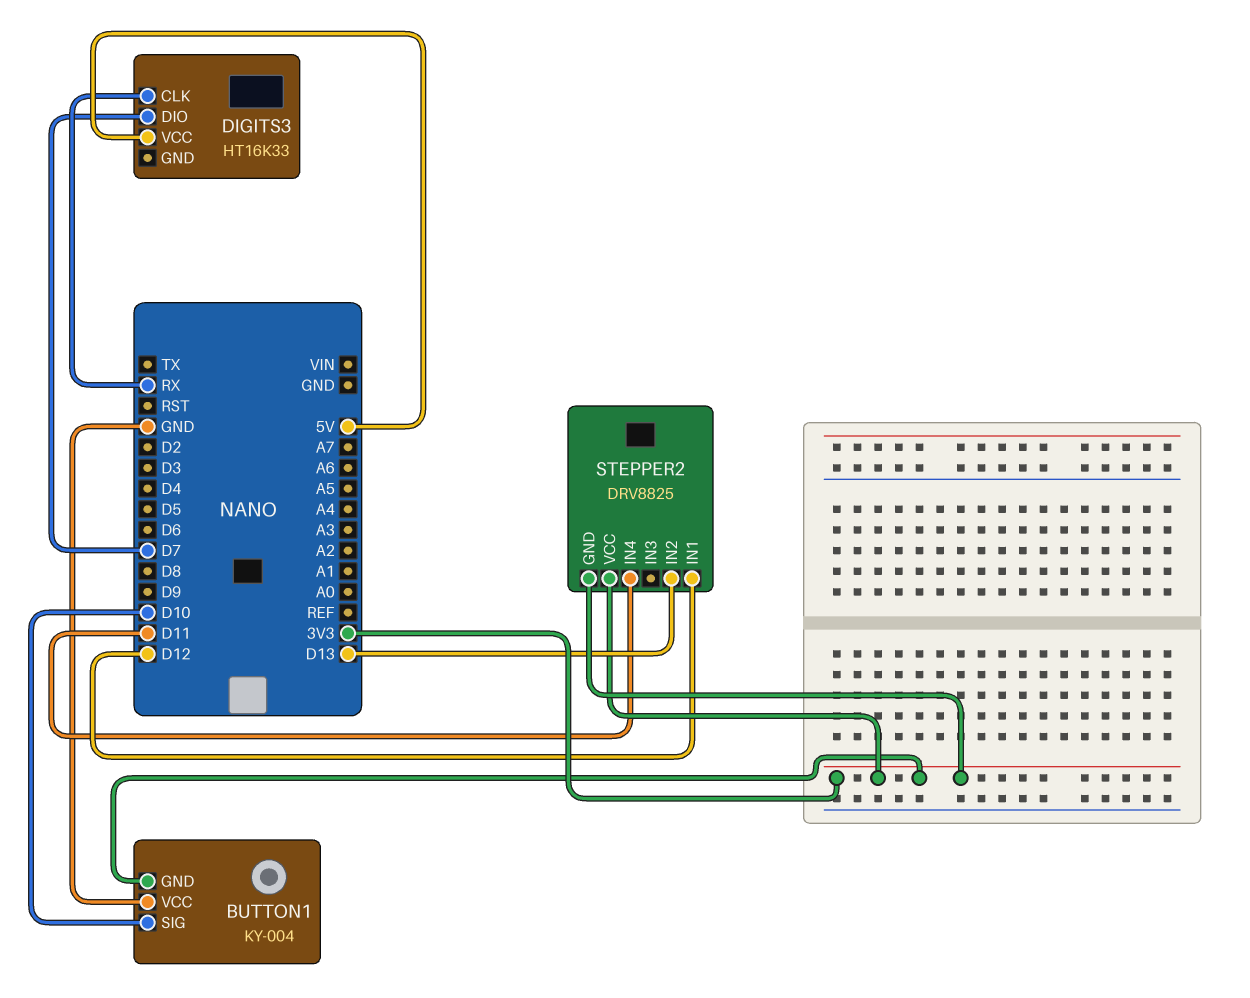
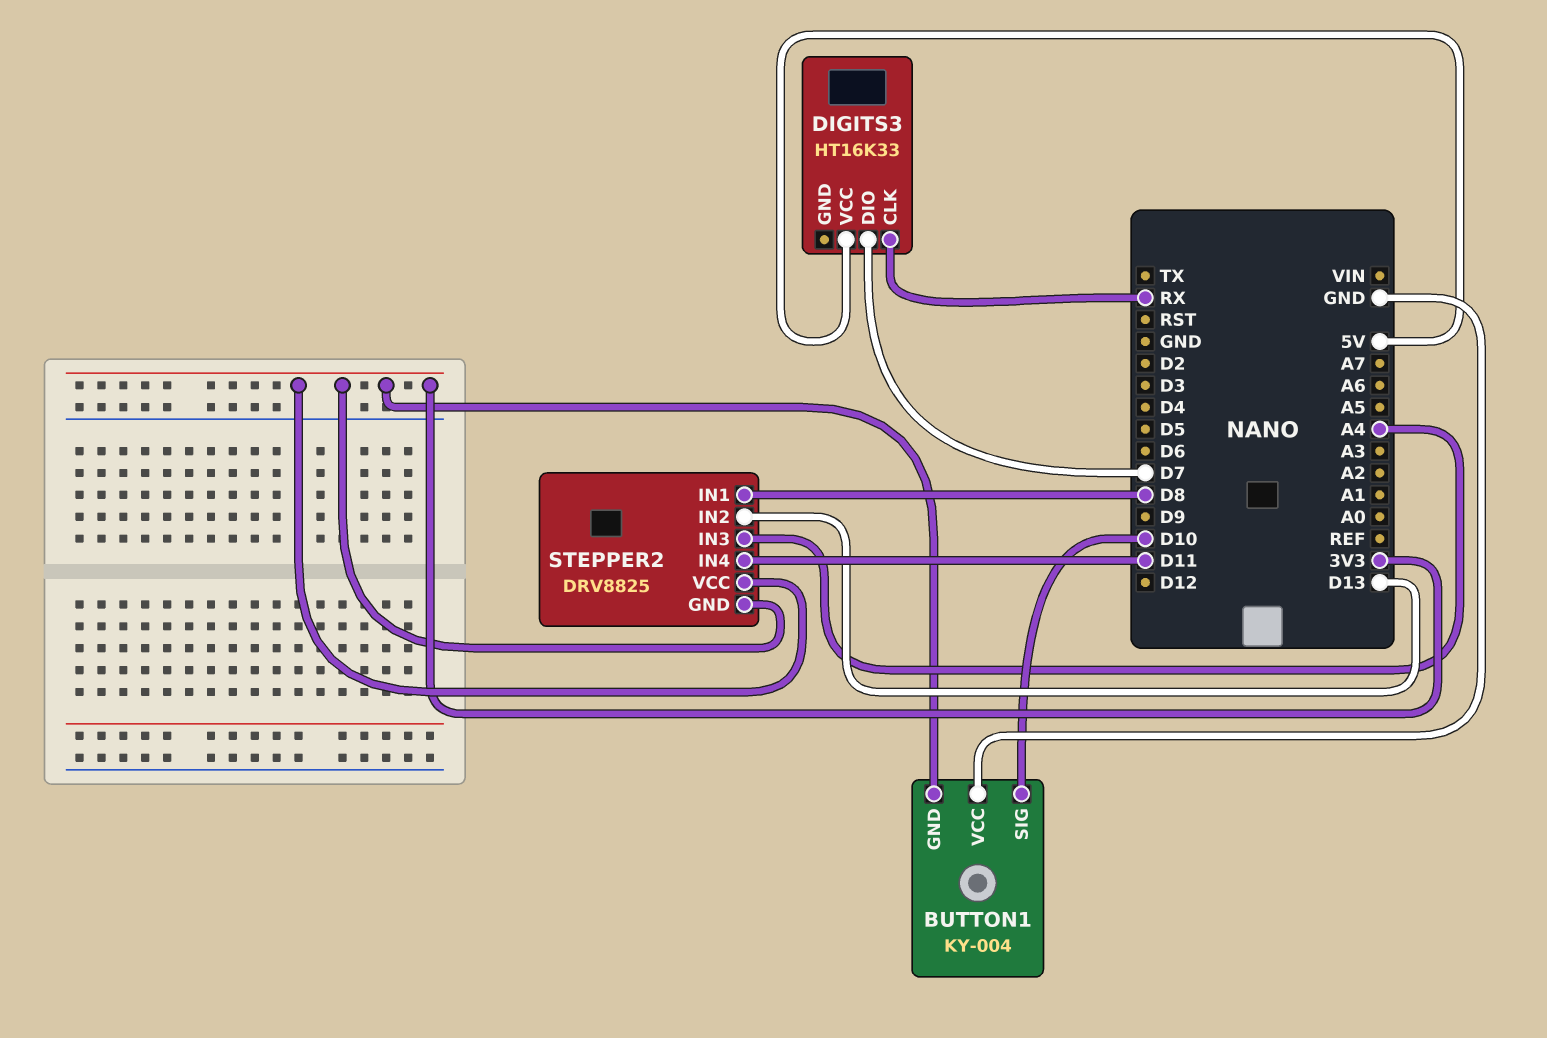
STEPPER2 pin IN1: D12 -> D8
STEPPER2 pin IN3: none -> A4

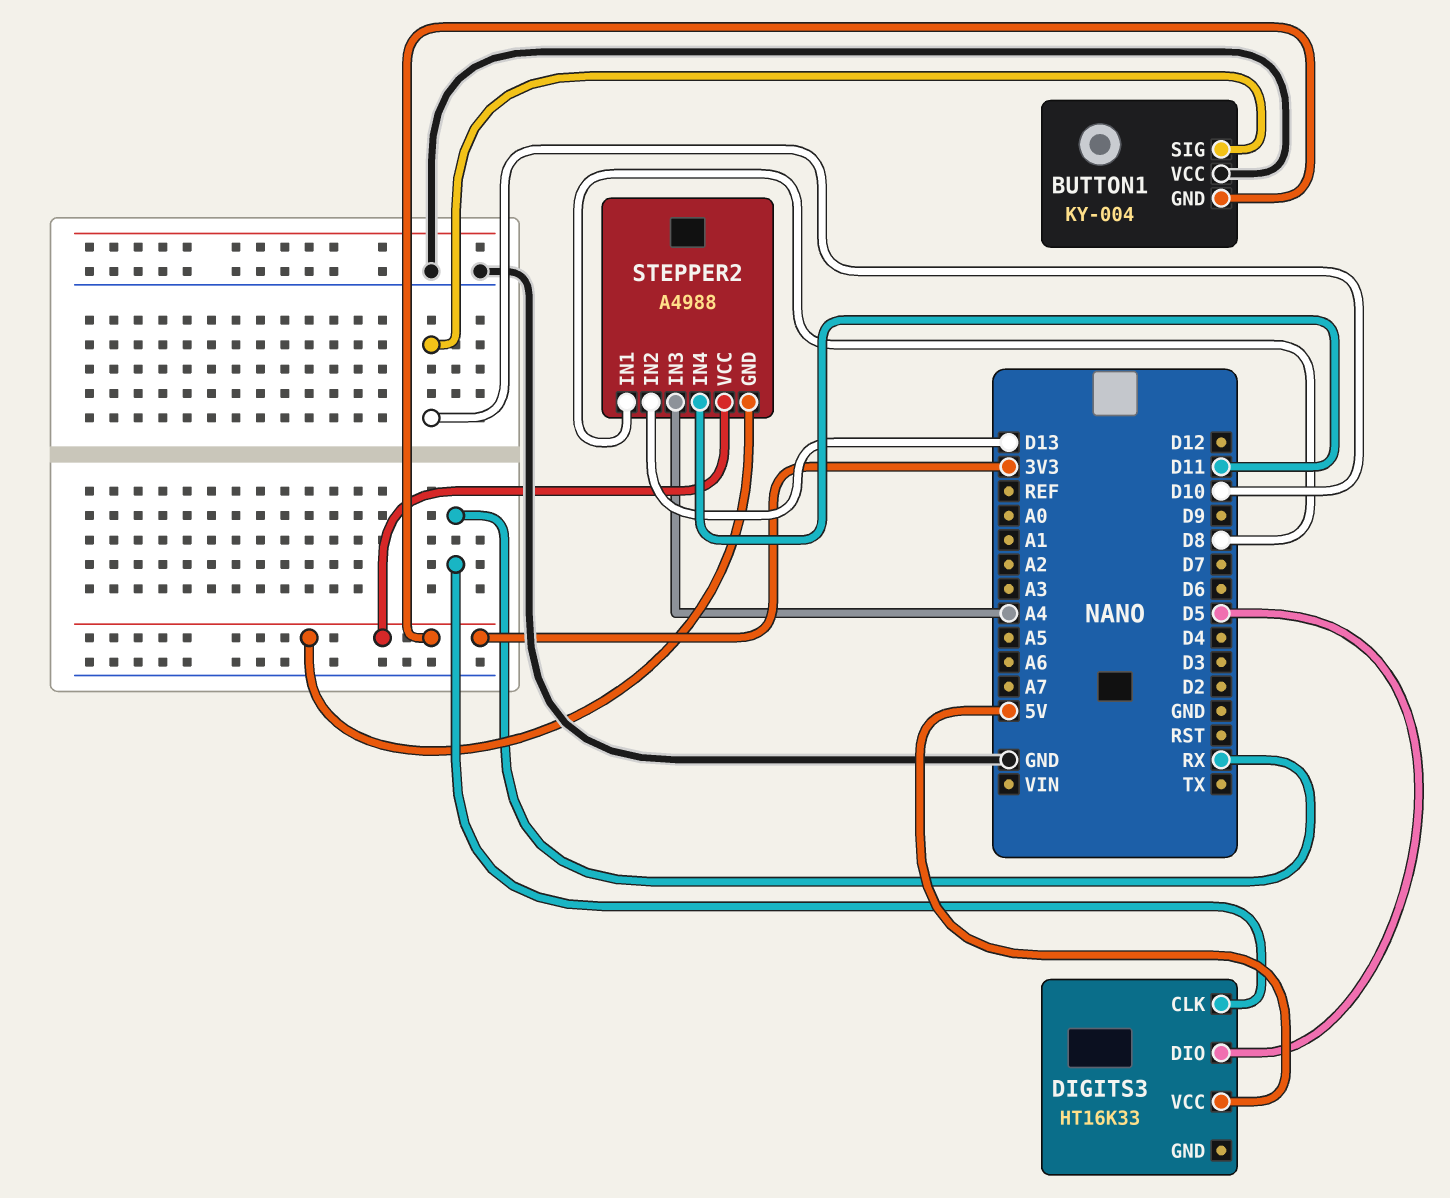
DIGITS3 pin DIO: D7 -> D5
STEPPER2: DRV8825 -> A4988

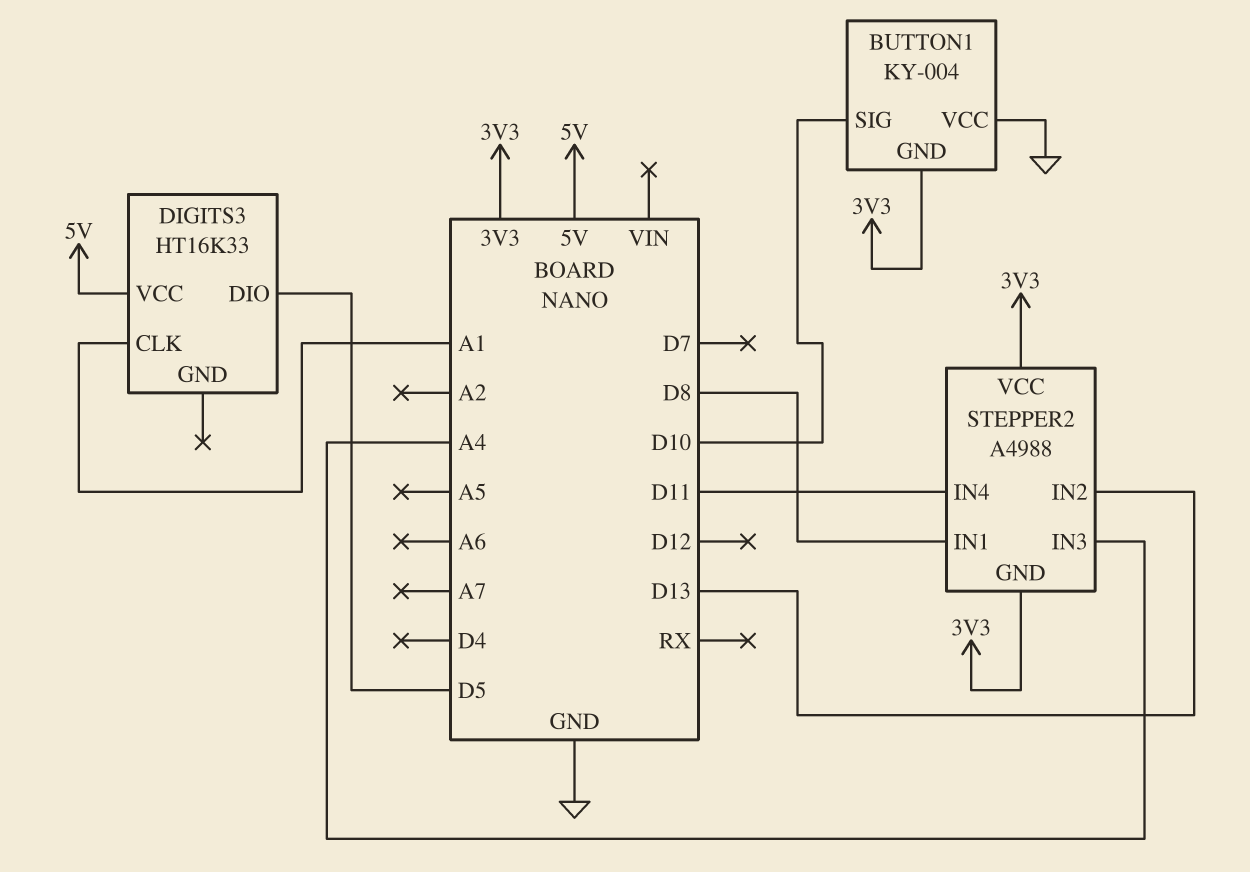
DIGITS3 pin CLK: RX -> A1

